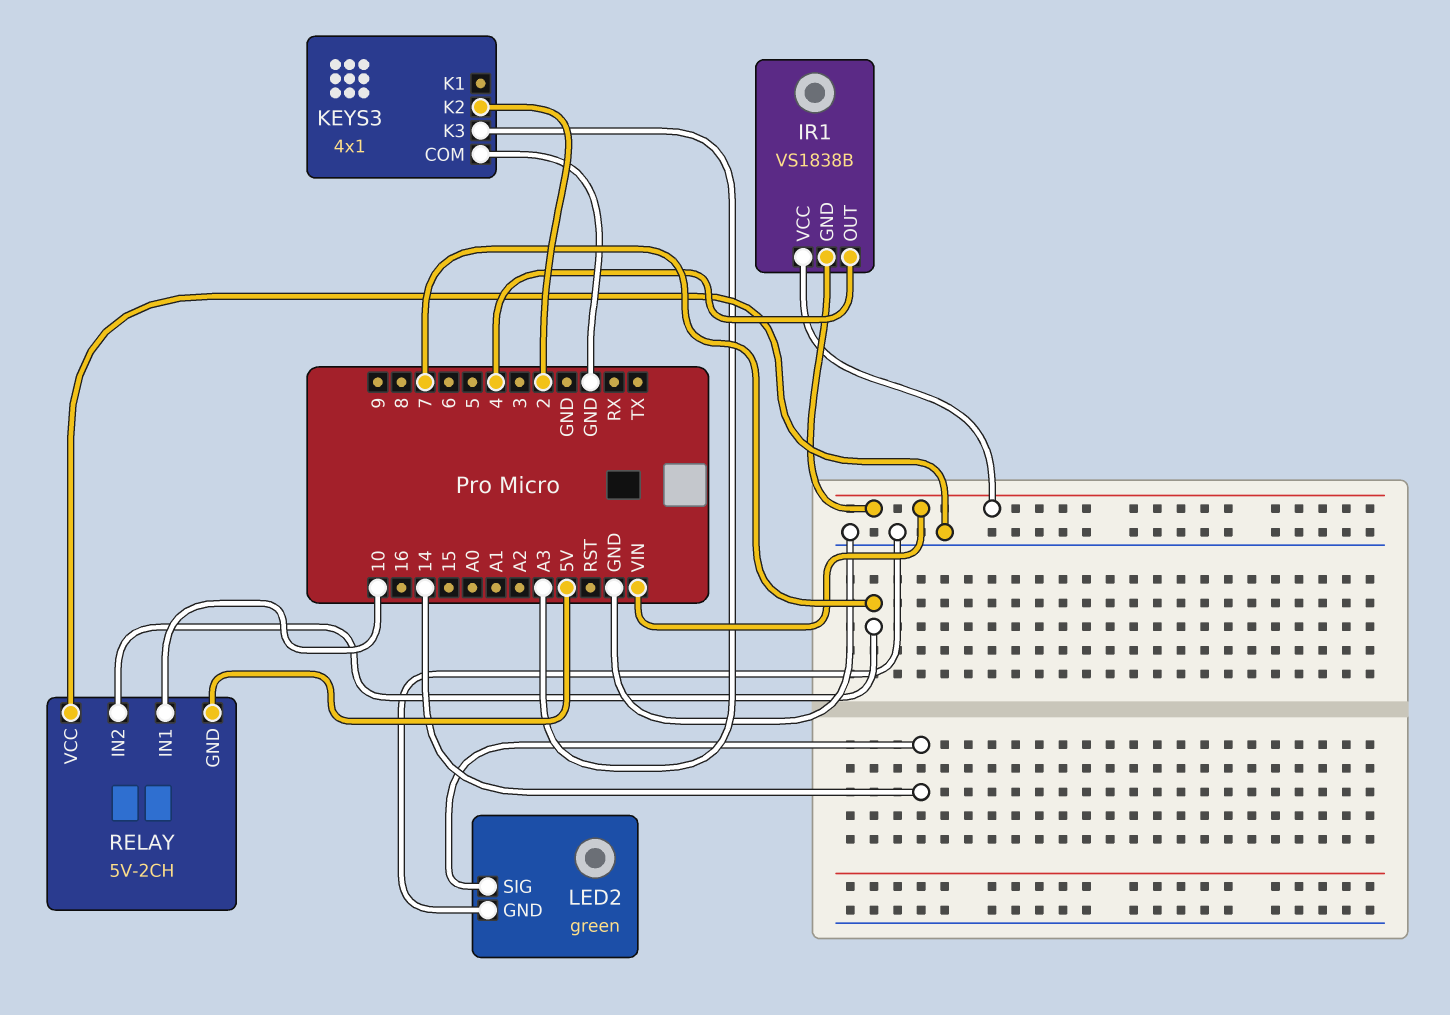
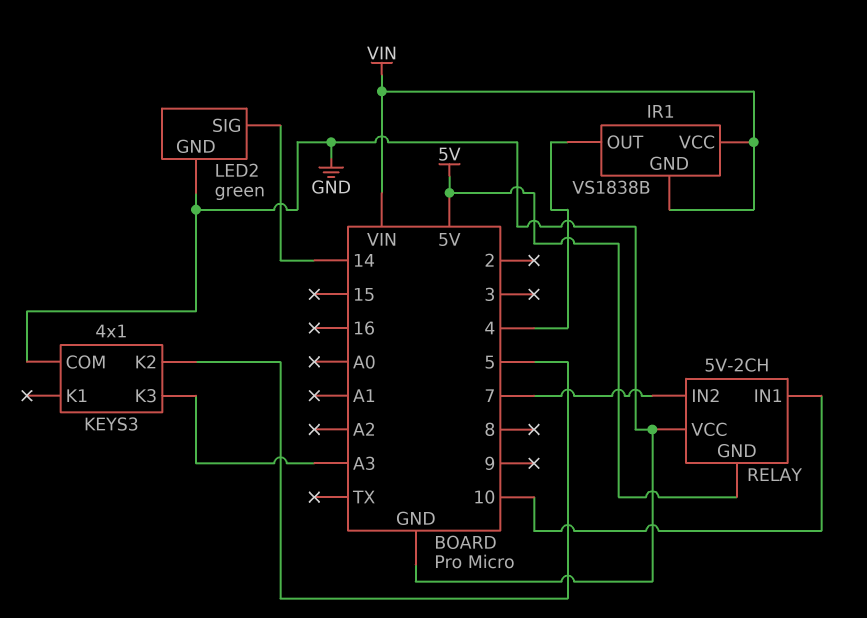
KEYS3 pin K2: 2 -> 5

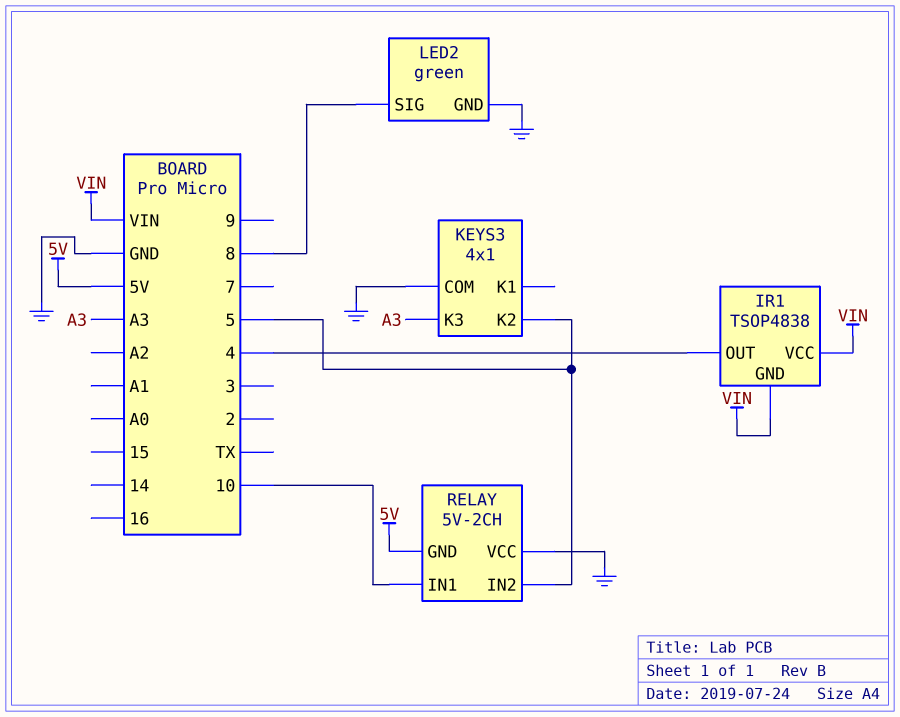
IR1: VS1838B -> TSOP4838
LED2 pin SIG: 14 -> 8
RELAY pin IN2: 7 -> 5

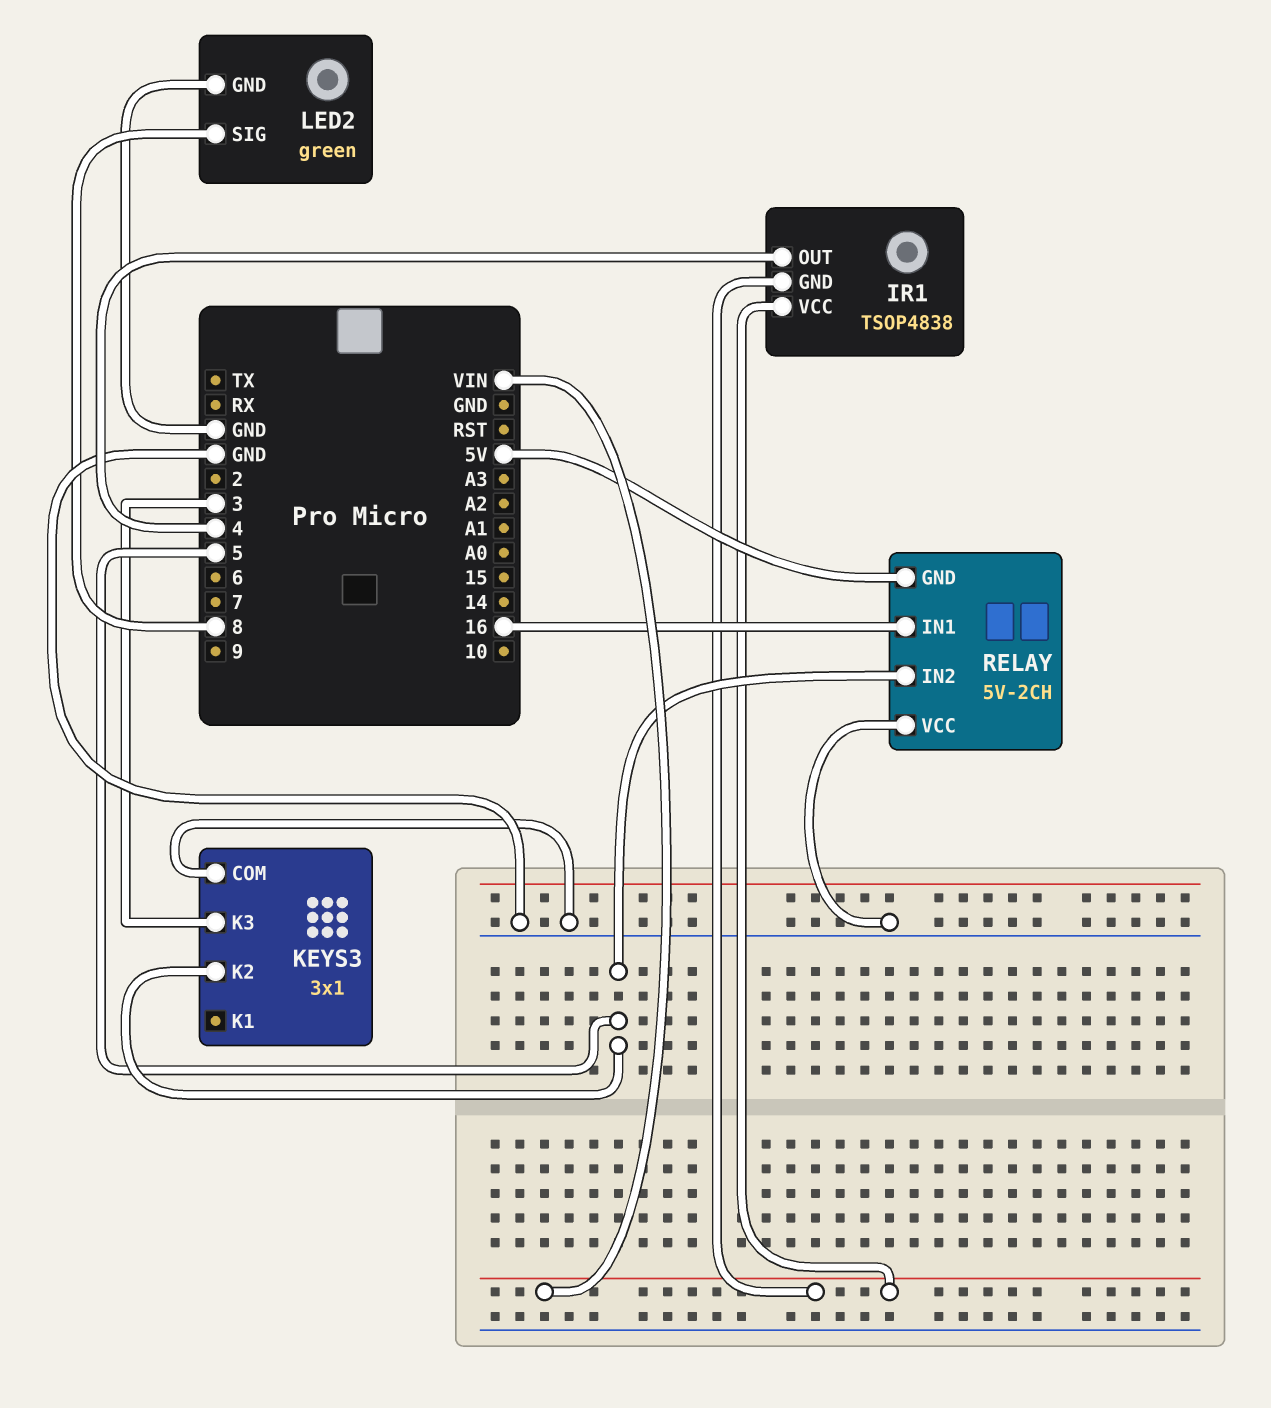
KEYS3: 4x1 -> 3x1
KEYS3 pin K3: A3 -> 3
RELAY pin IN1: 10 -> 16

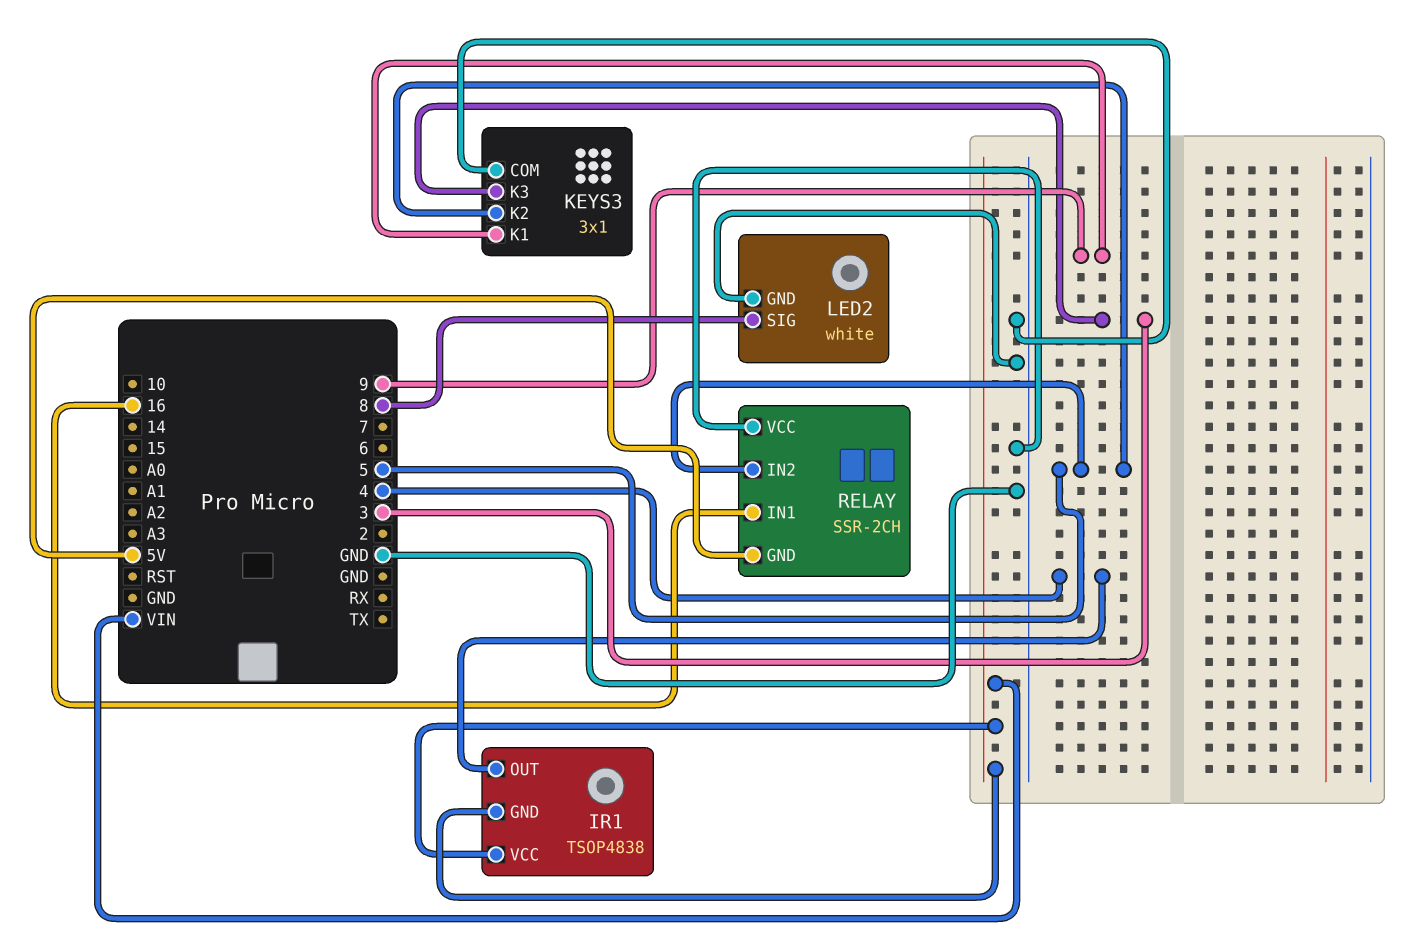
KEYS3 pin K1: none -> 9
LED2: green -> white
RELAY: 5V-2CH -> SSR-2CH

